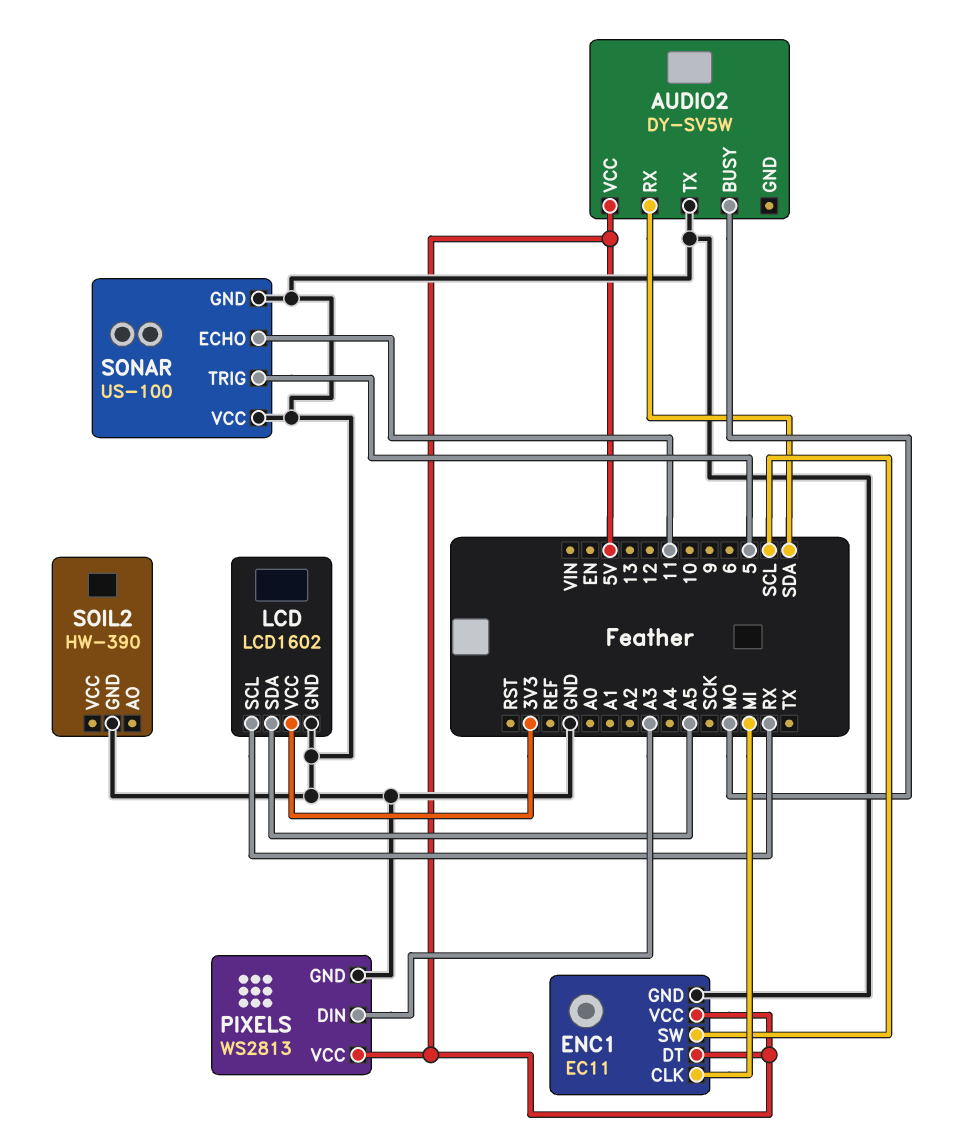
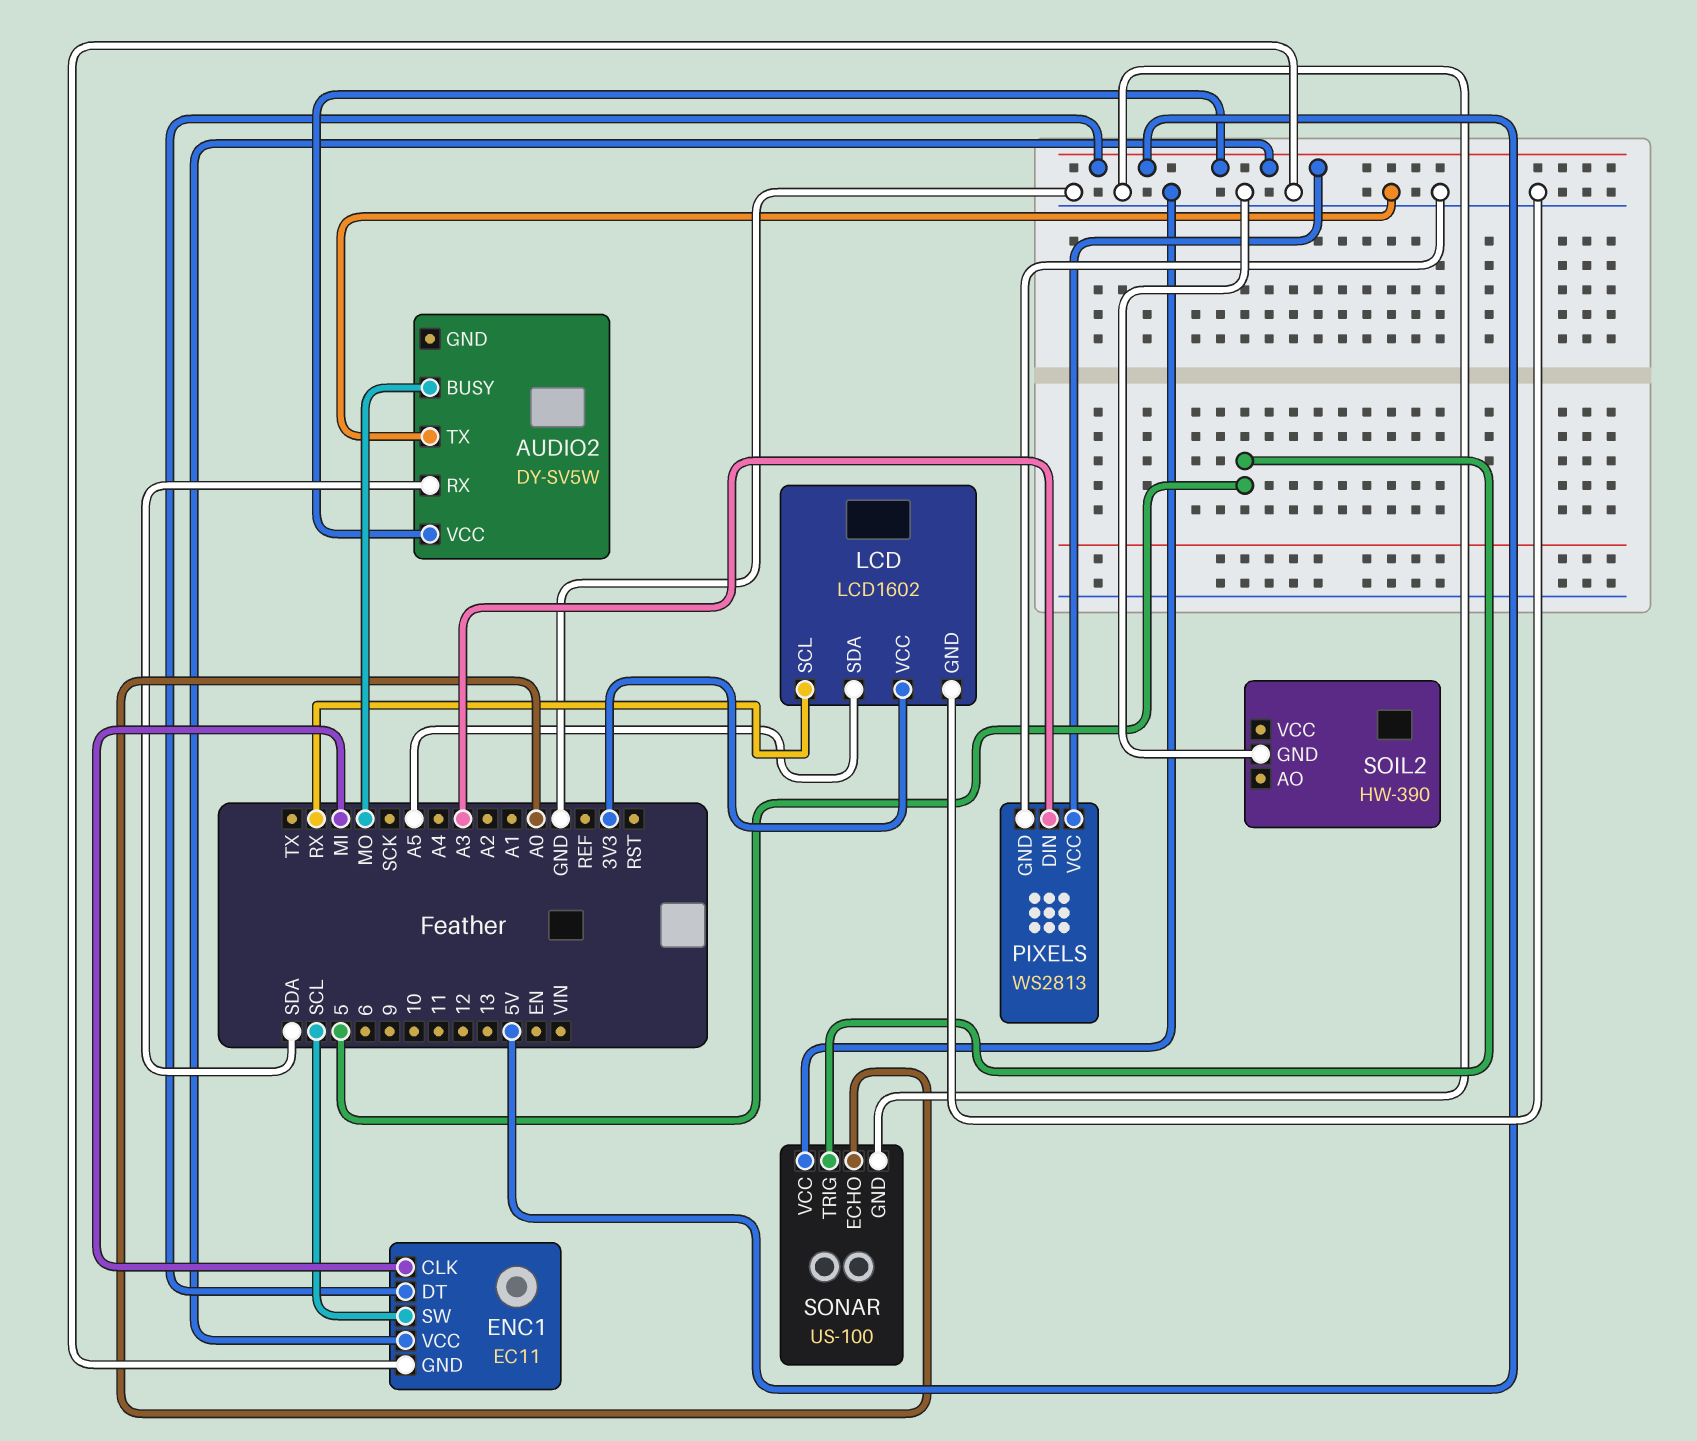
SONAR pin ECHO: 11 -> A0

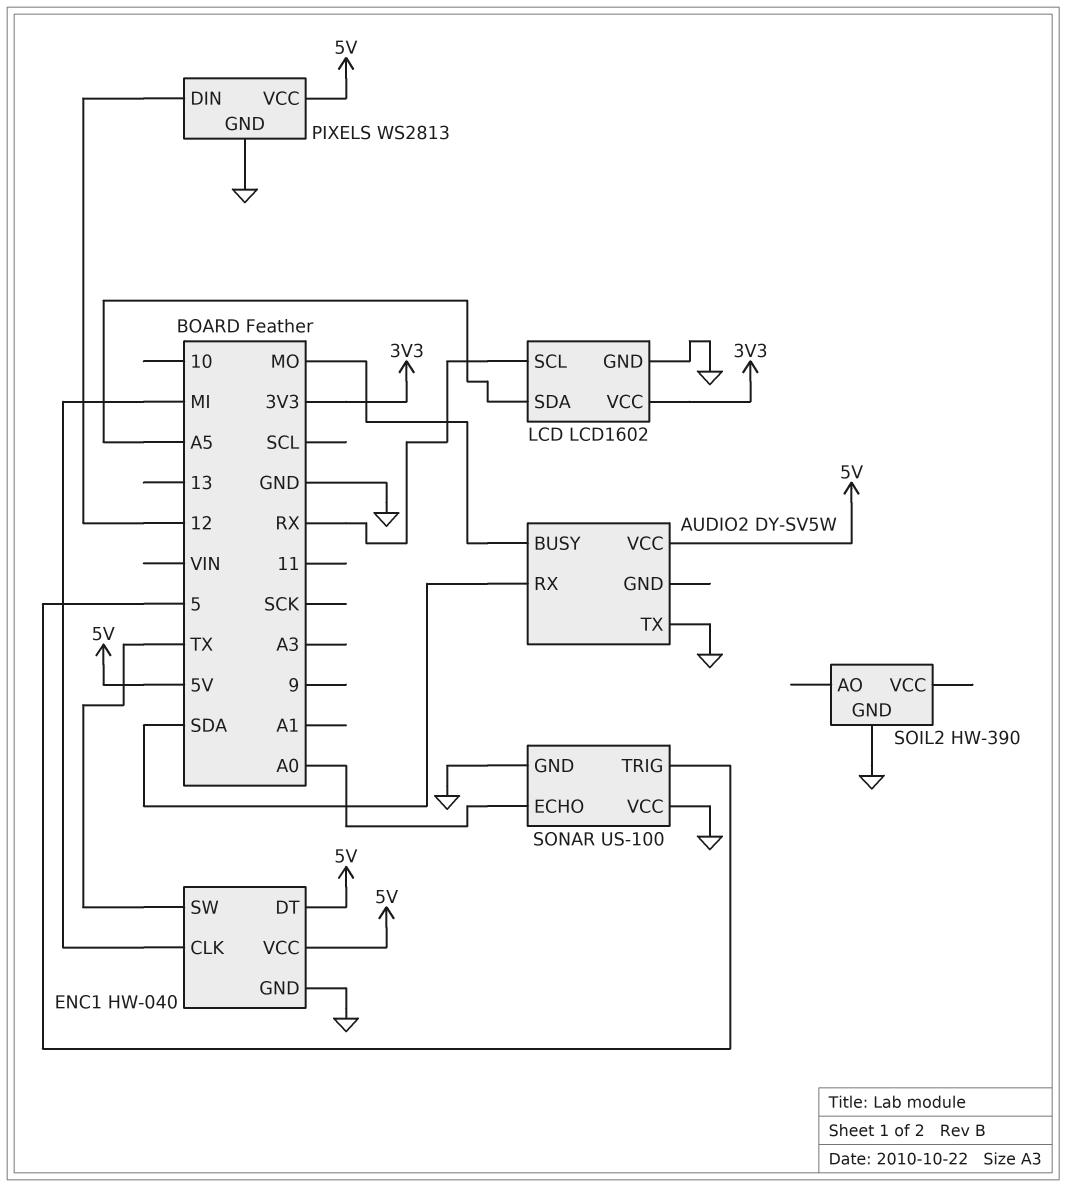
ENC1: EC11 -> HW-040
ENC1 pin SW: SCL -> TX
PIXELS pin DIN: A3 -> 12

